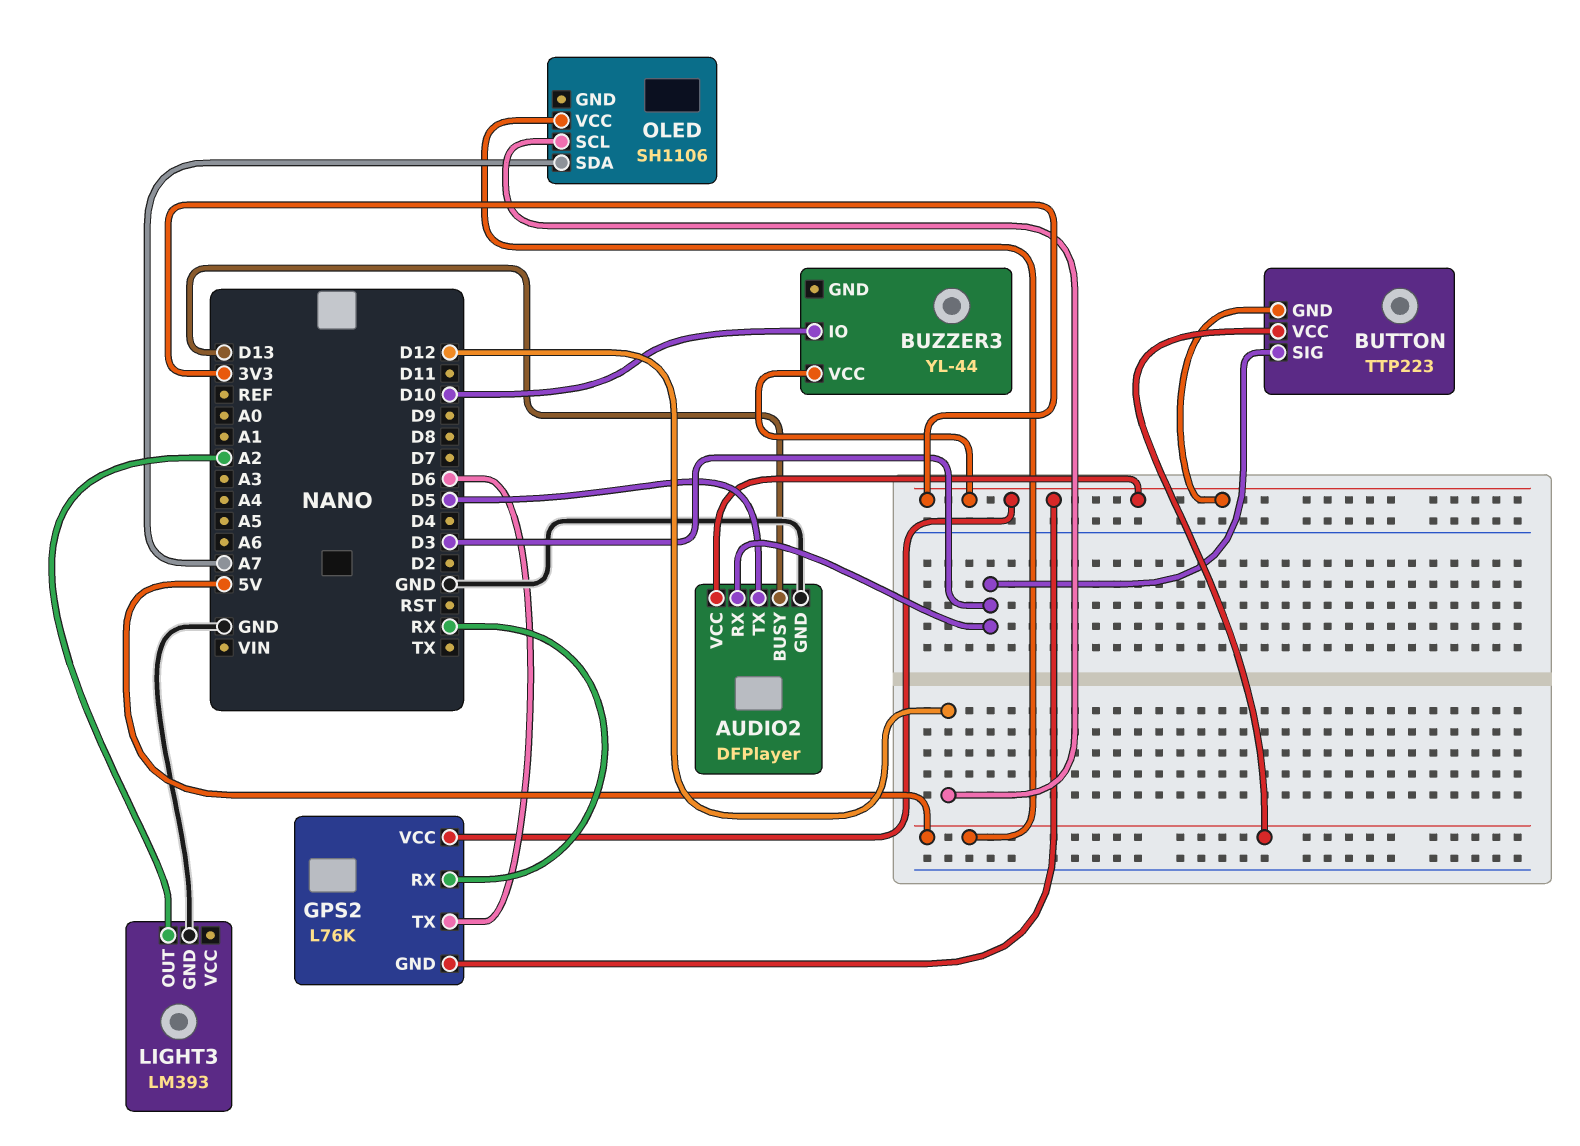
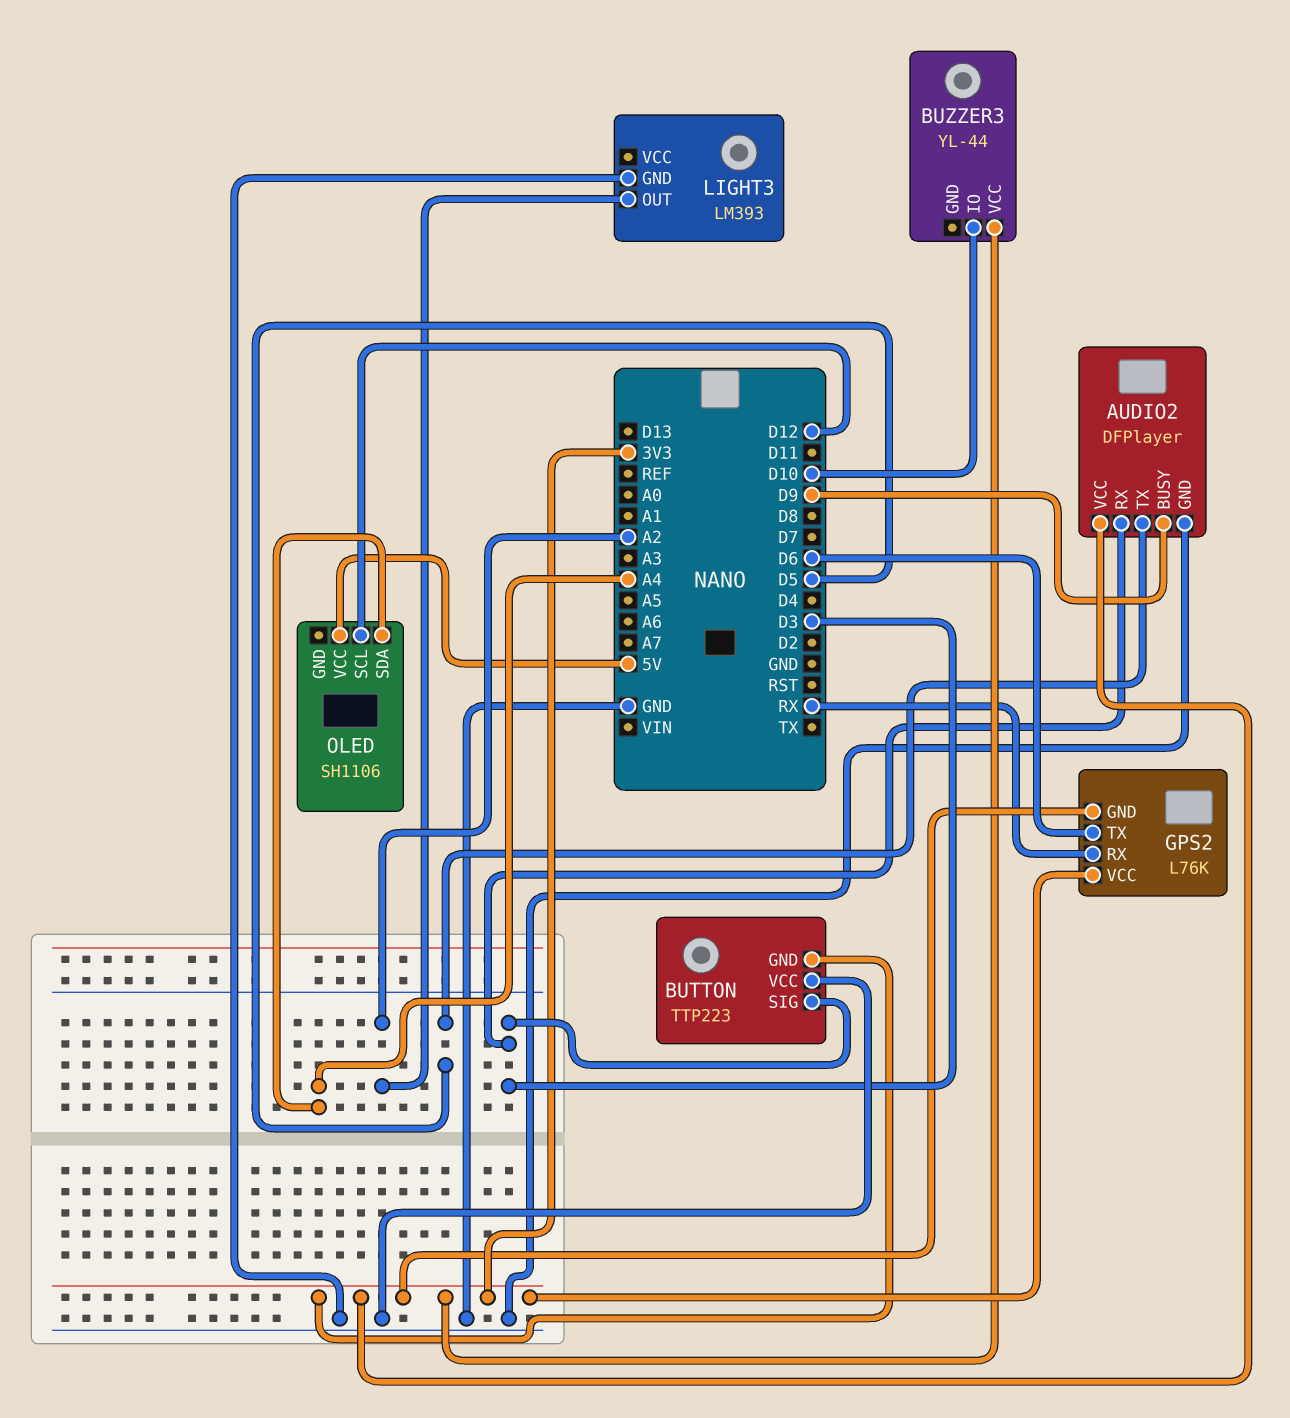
AUDIO2 pin BUSY: D13 -> D9
BUTTON pin VCC: 5V -> GND
OLED pin SDA: A7 -> A4

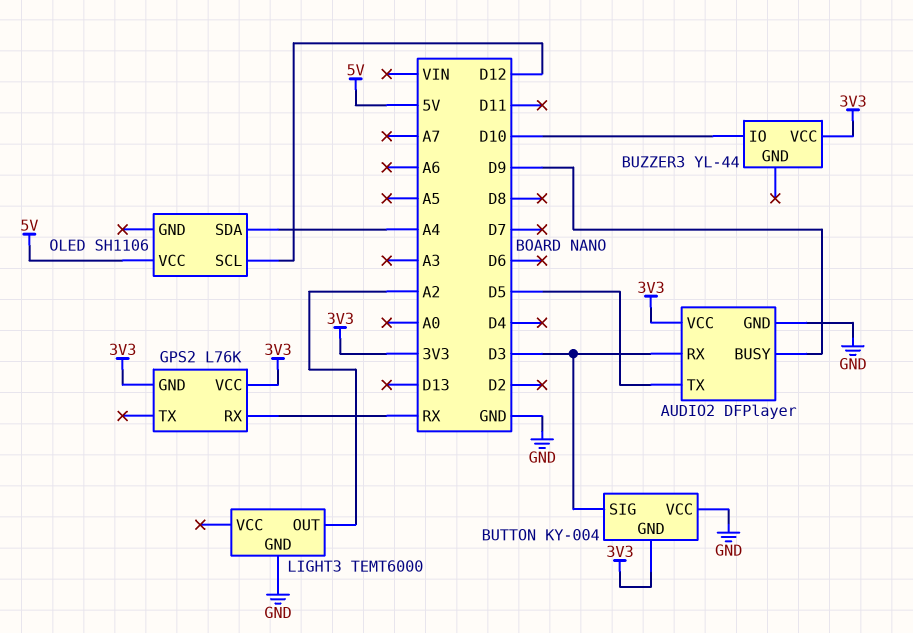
BUTTON: TTP223 -> KY-004
GPS2 pin TX: D6 -> none
LIGHT3: LM393 -> TEMT6000

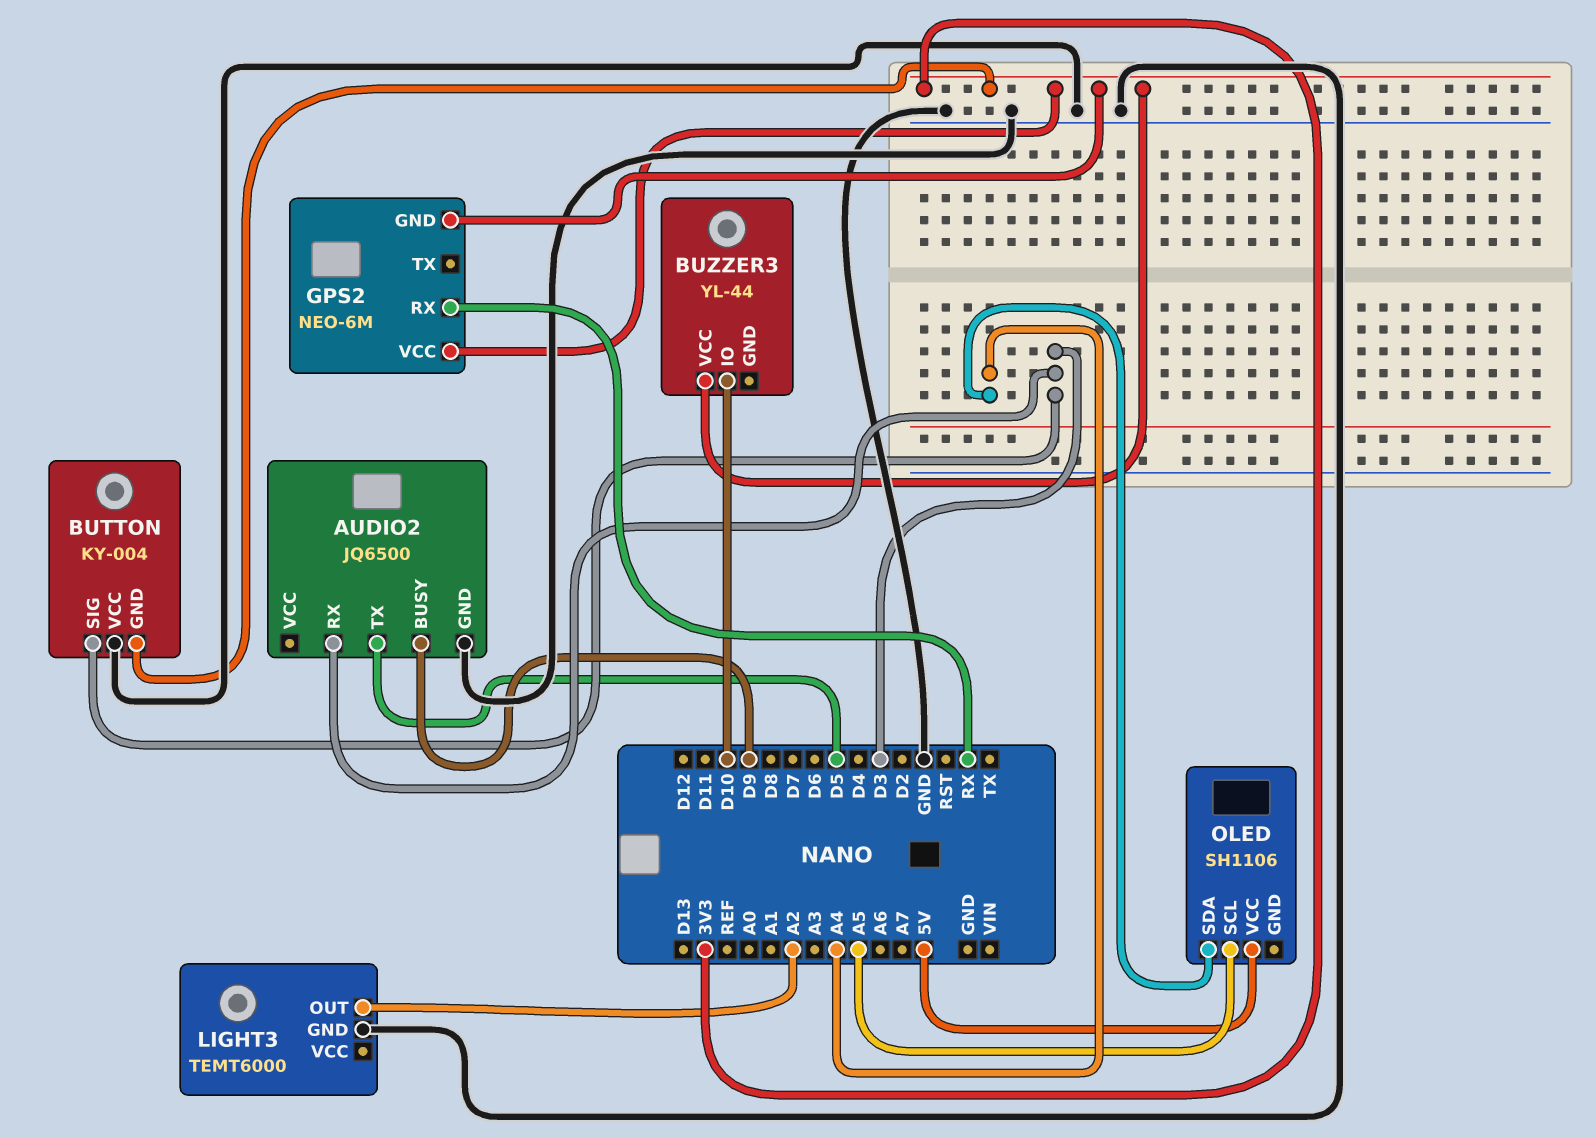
AUDIO2: DFPlayer -> JQ6500
AUDIO2 pin VCC: 3V3 -> none
GPS2: L76K -> NEO-6M
OLED pin SCL: D12 -> A5

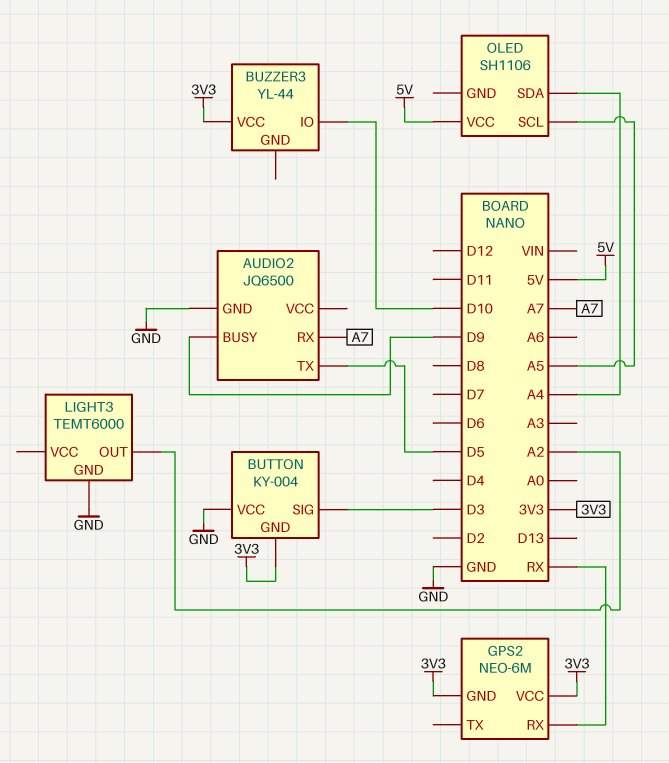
AUDIO2 pin RX: D3 -> A7

